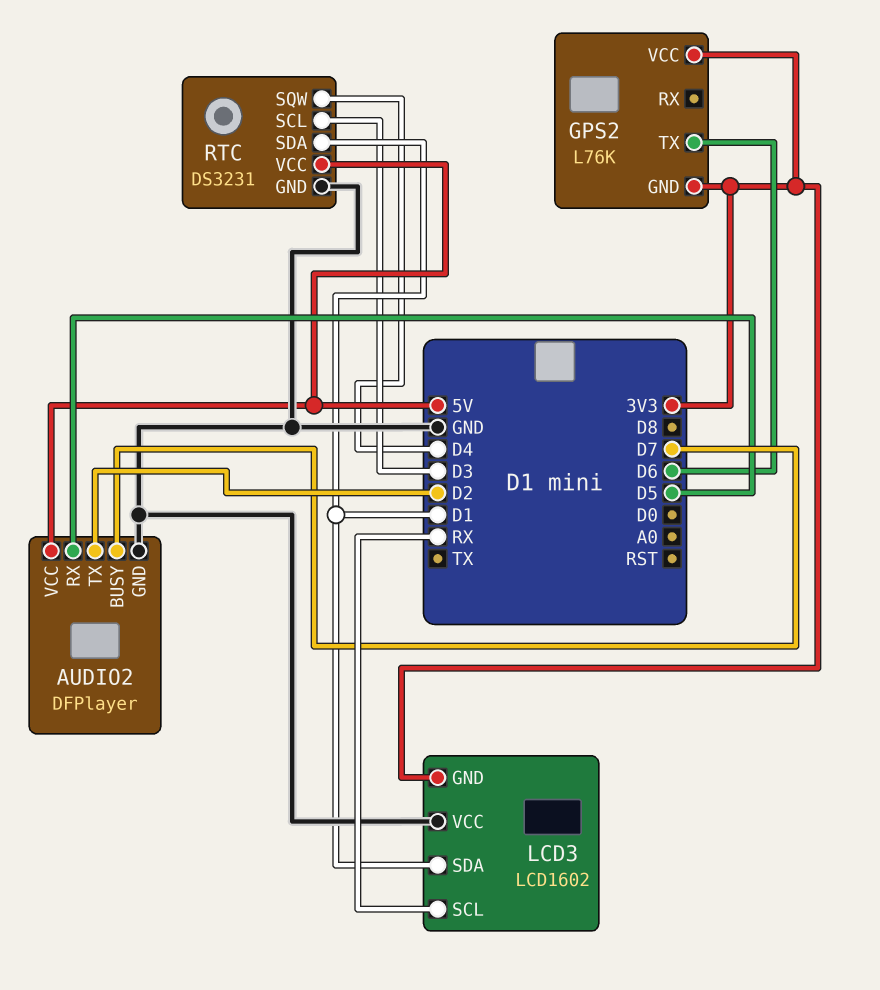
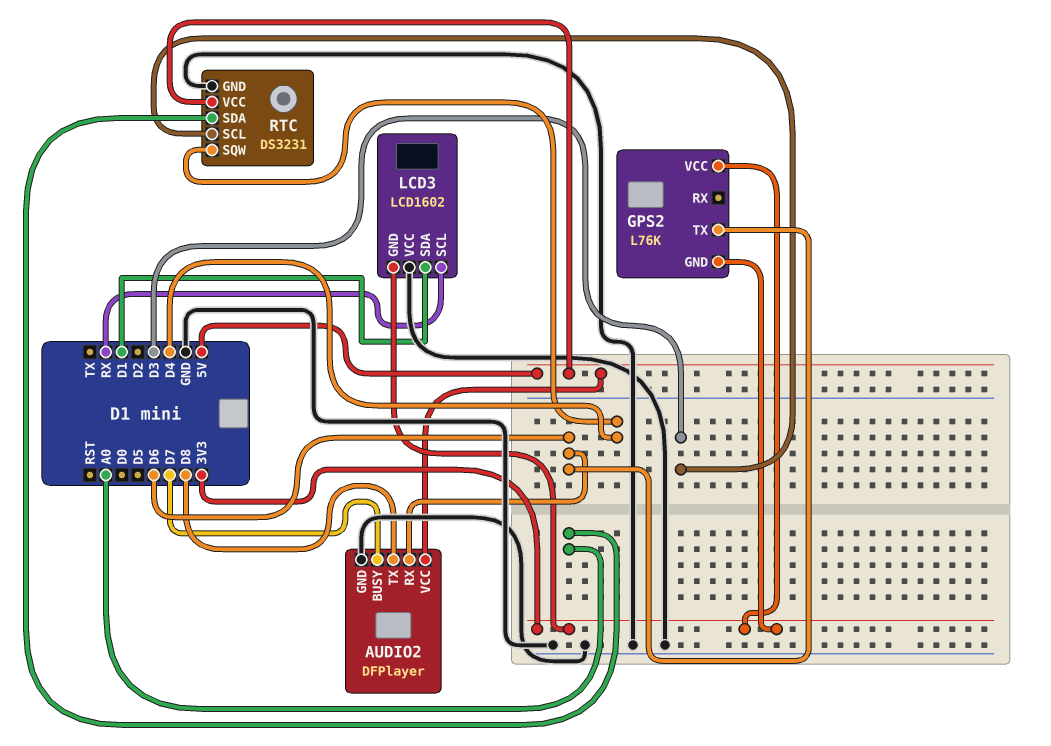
AUDIO2 pin RX: D5 -> D6
AUDIO2 pin TX: D2 -> D8
RTC pin SDA: D1 -> A0

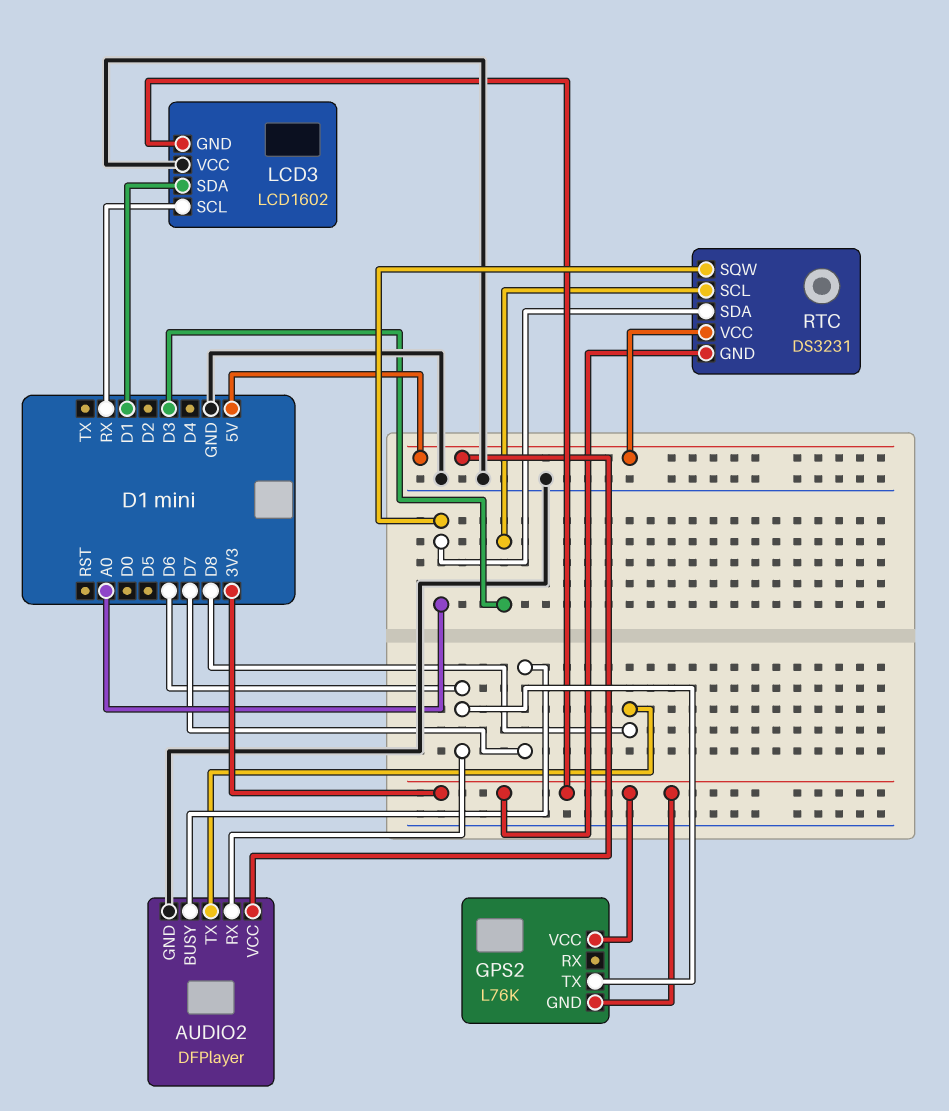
RTC pin GND: GND -> 3V3
RTC pin SQW: D4 -> A0

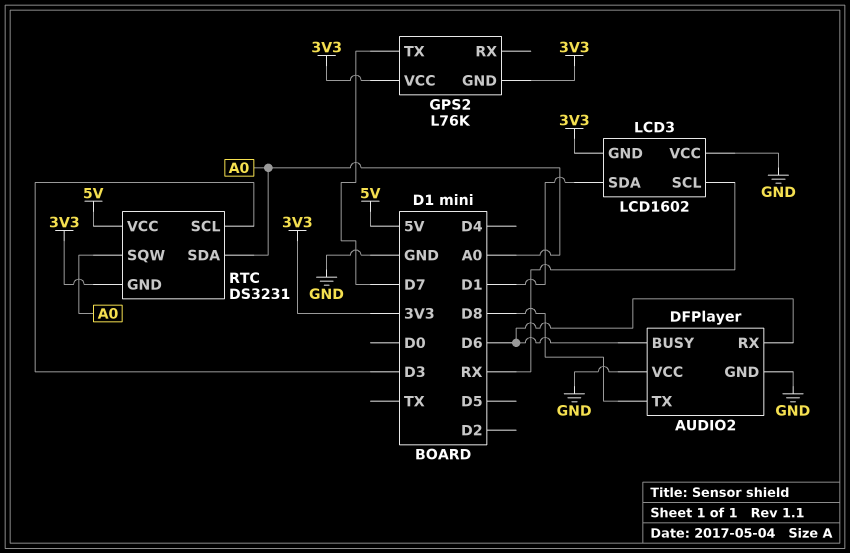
AUDIO2 pin BUSY: D7 -> D6
AUDIO2 pin VCC: 5V -> GND
GPS2 pin TX: D6 -> D7

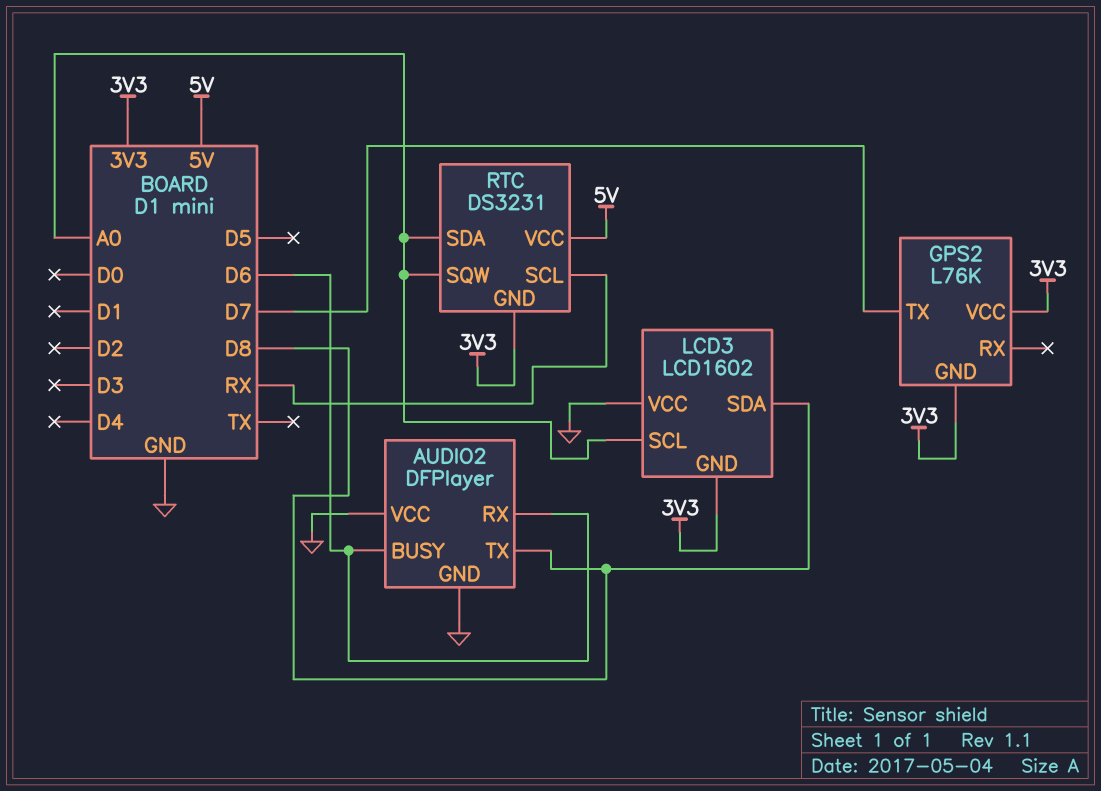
LCD3 pin SCL: RX -> A0
LCD3 pin SDA: D1 -> D8
RTC pin SCL: D3 -> RX

